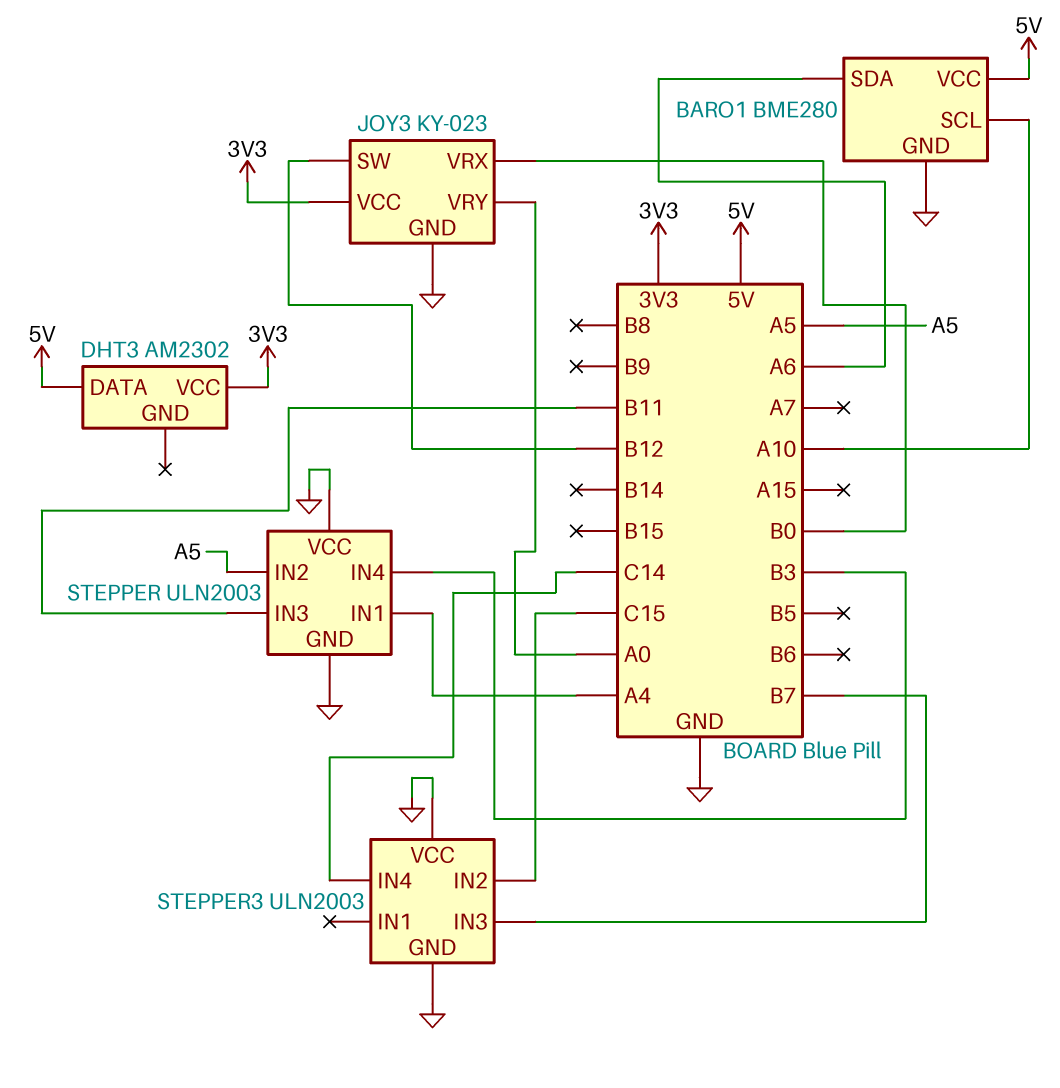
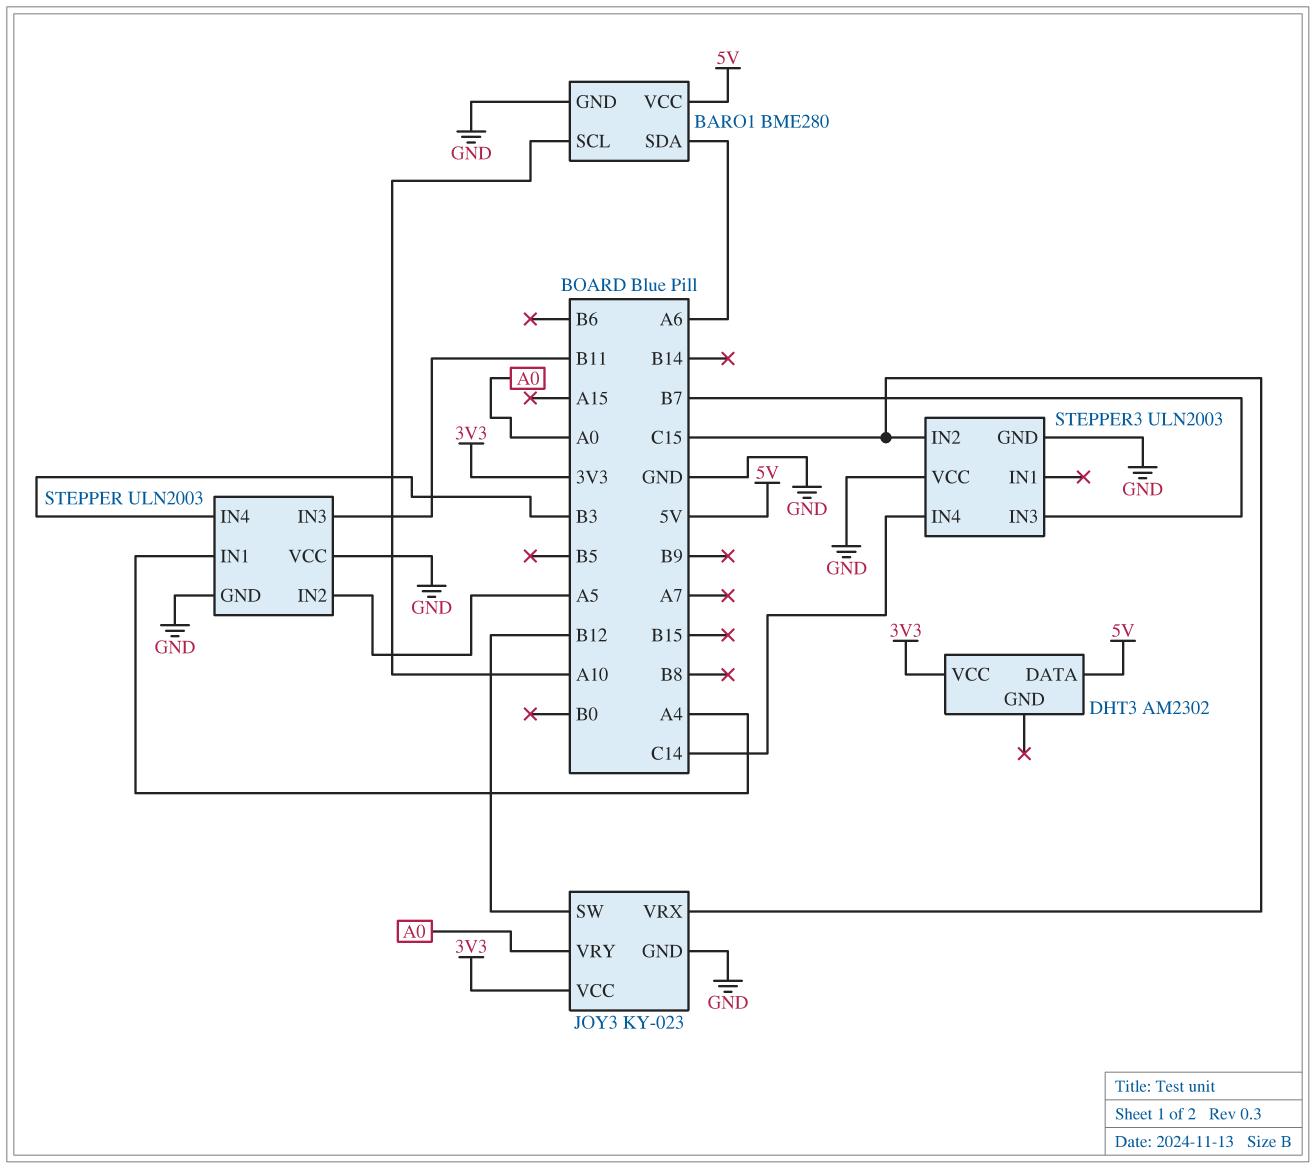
JOY3 pin VRX: B0 -> C15

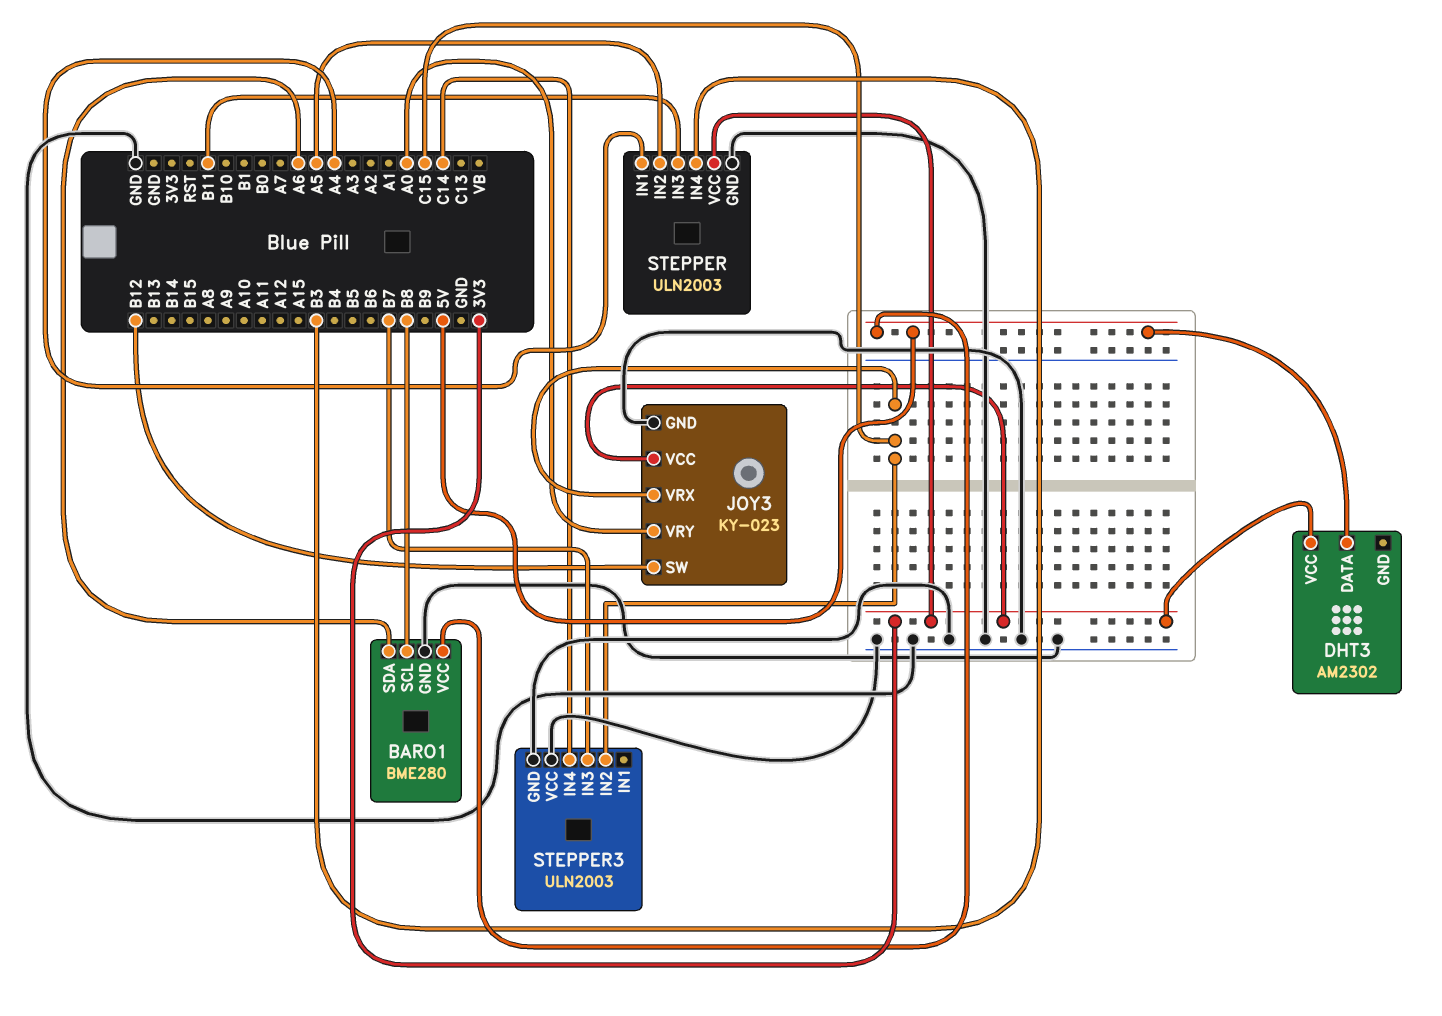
BARO1 pin SCL: A10 -> B8
STEPPER pin VCC: GND -> 3V3

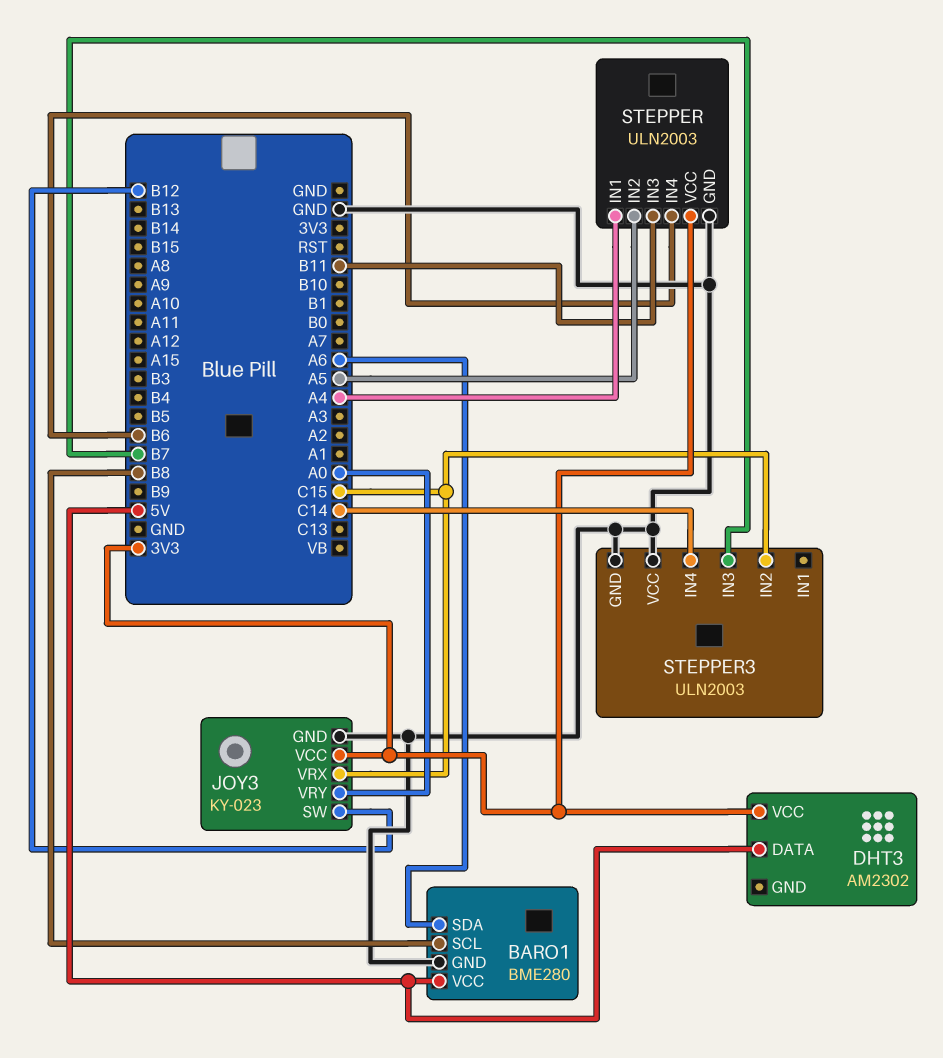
STEPPER pin IN4: B3 -> B6

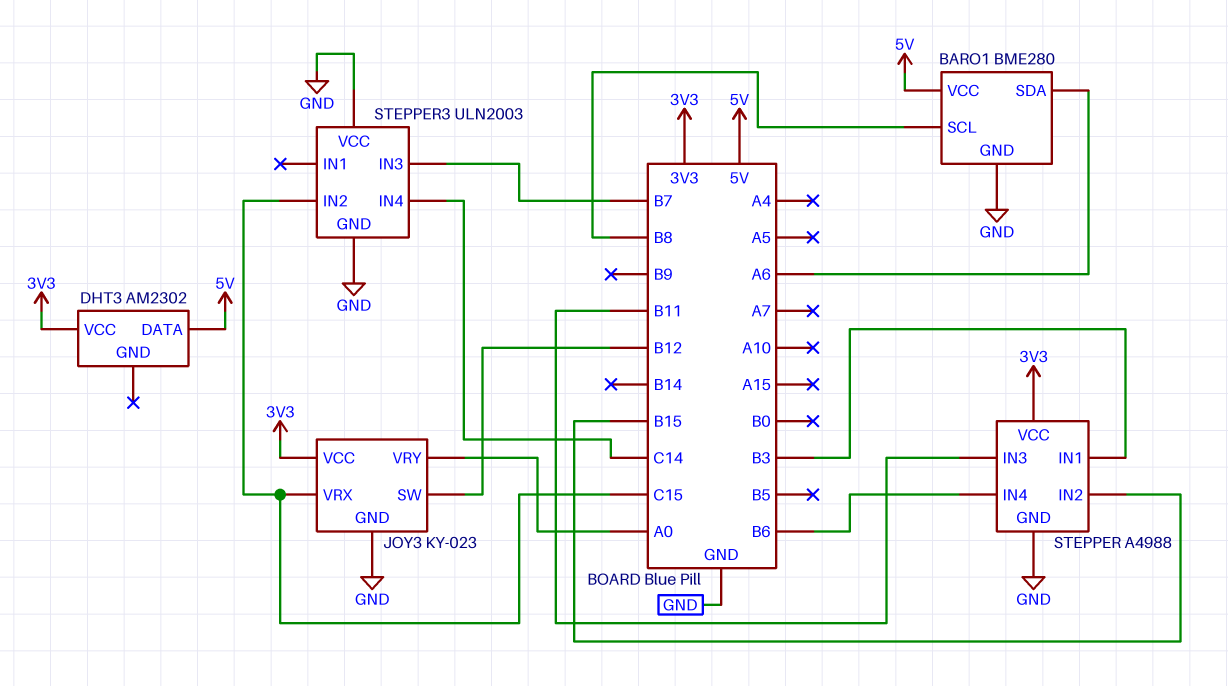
STEPPER: ULN2003 -> A4988
STEPPER pin IN1: A4 -> B3
STEPPER pin IN2: A5 -> B15

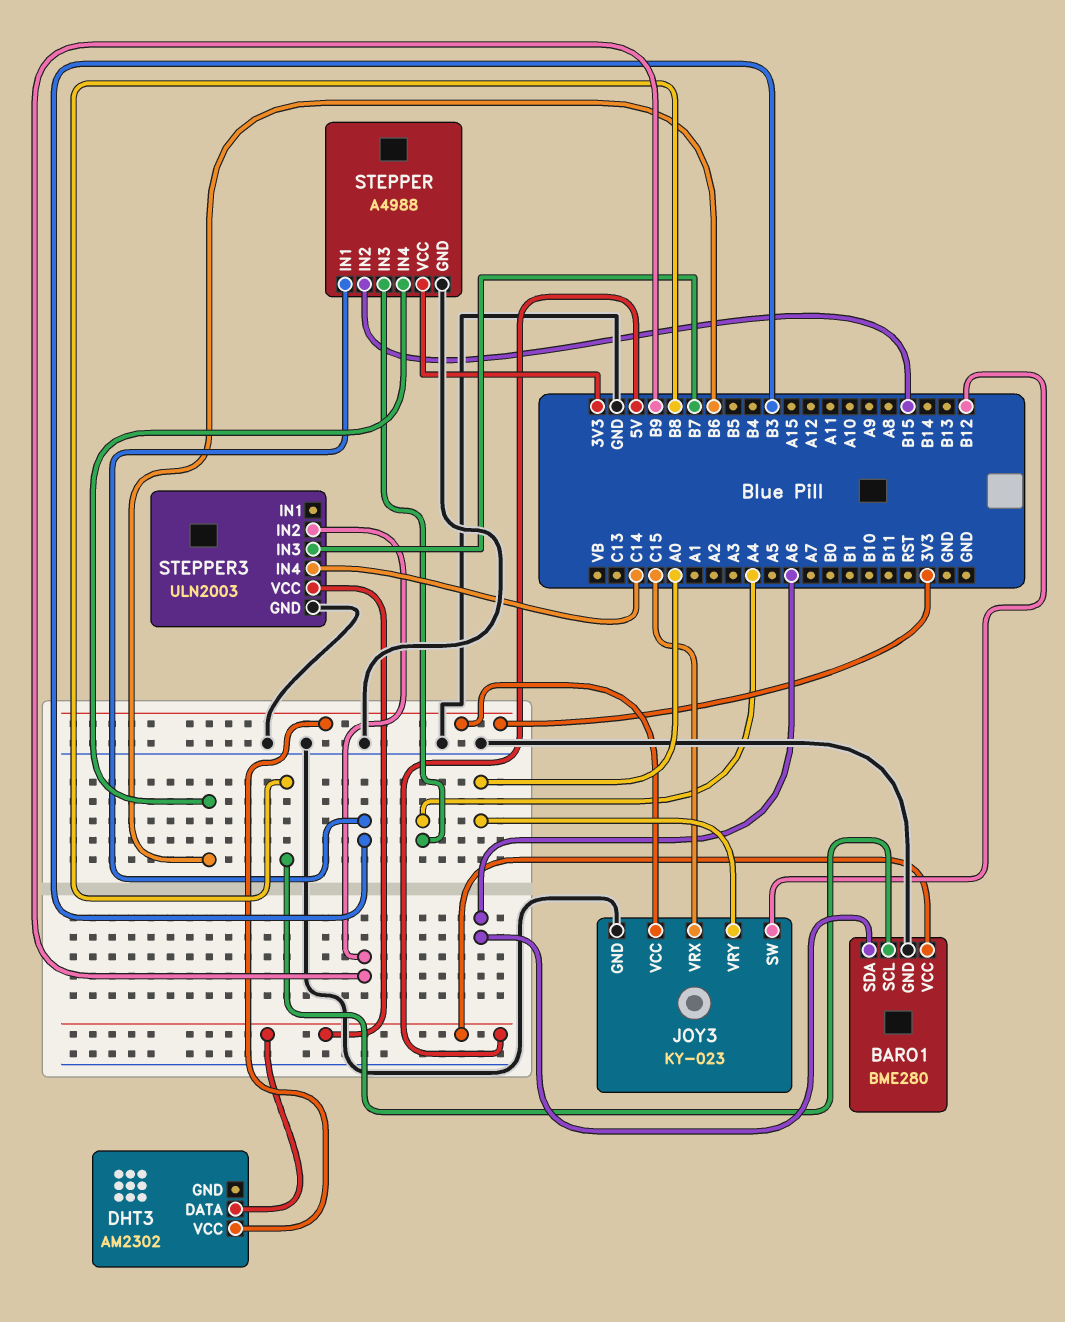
STEPPER pin IN3: B11 -> A4
STEPPER3 pin IN2: C15 -> B9
STEPPER3 pin VCC: GND -> 5V

